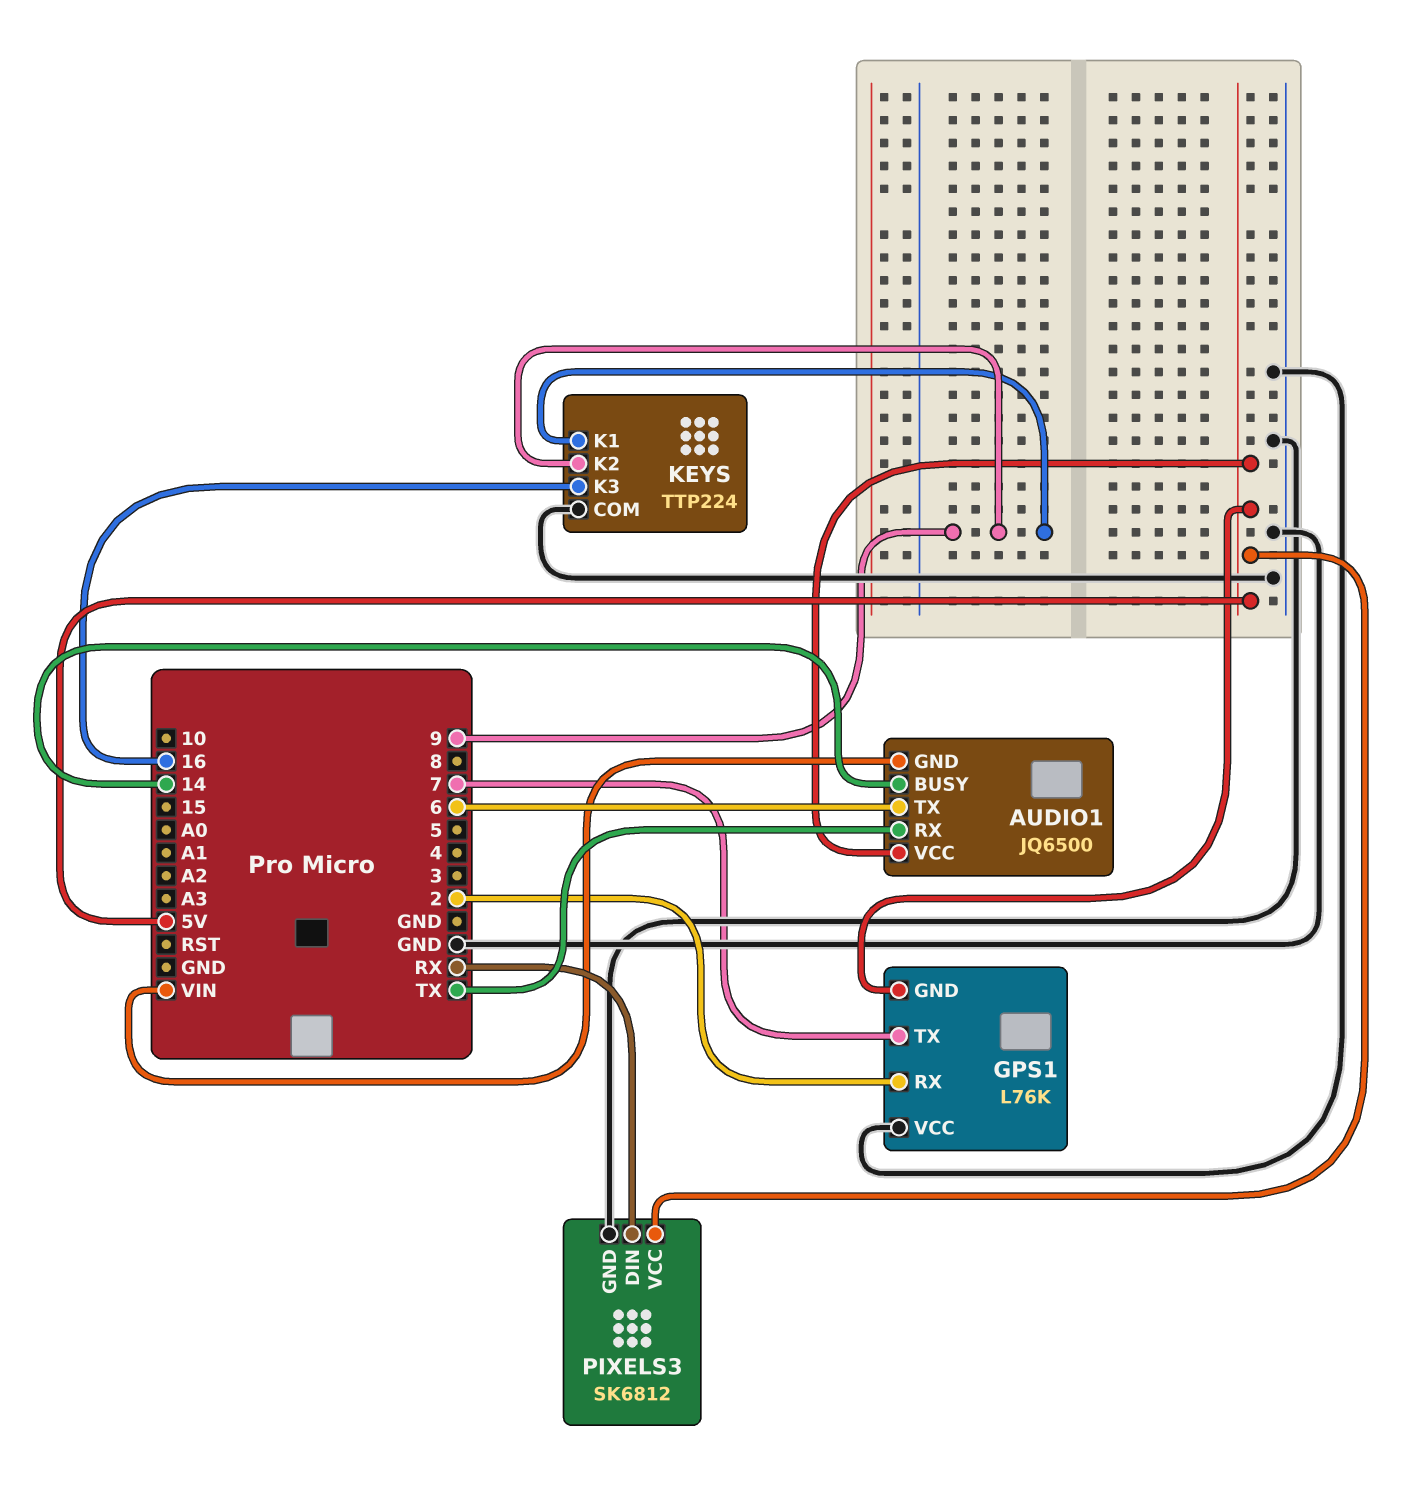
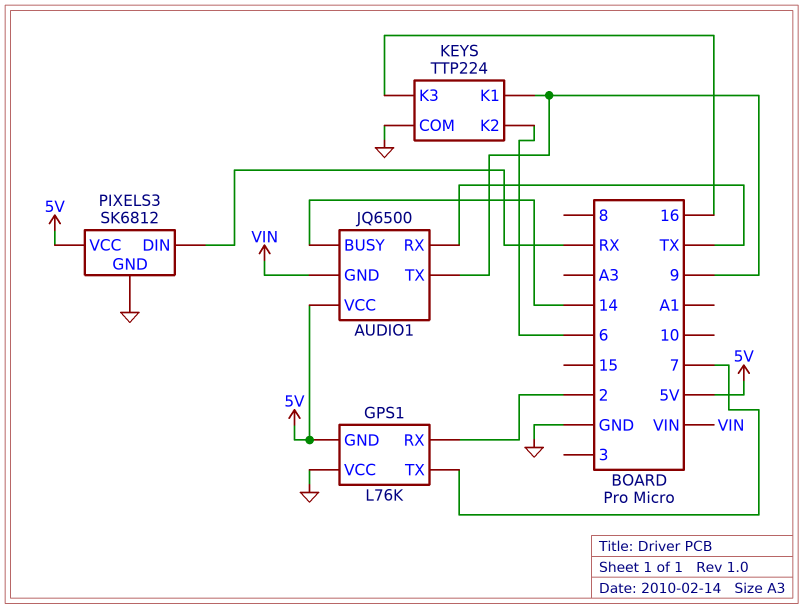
AUDIO1 pin TX: 6 -> 9
KEYS pin K2: 9 -> 6

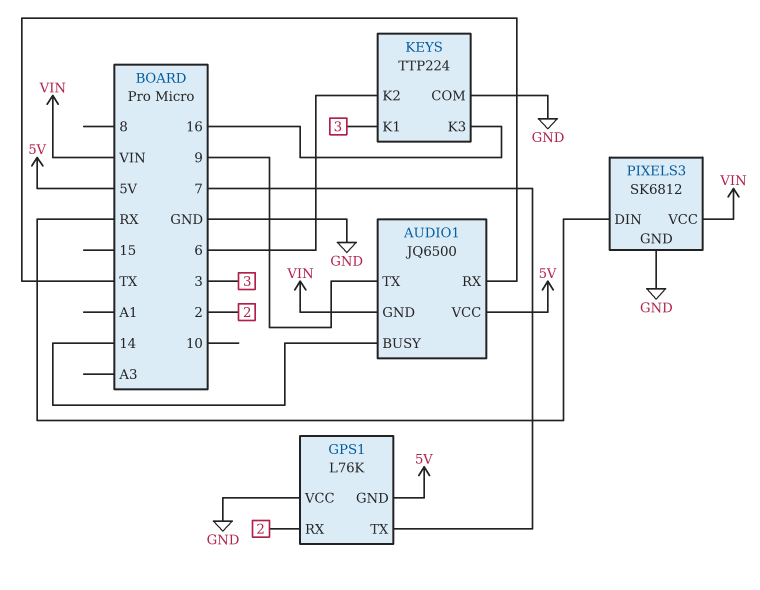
KEYS pin K1: 9 -> 3
PIXELS3 pin VCC: 5V -> VIN

